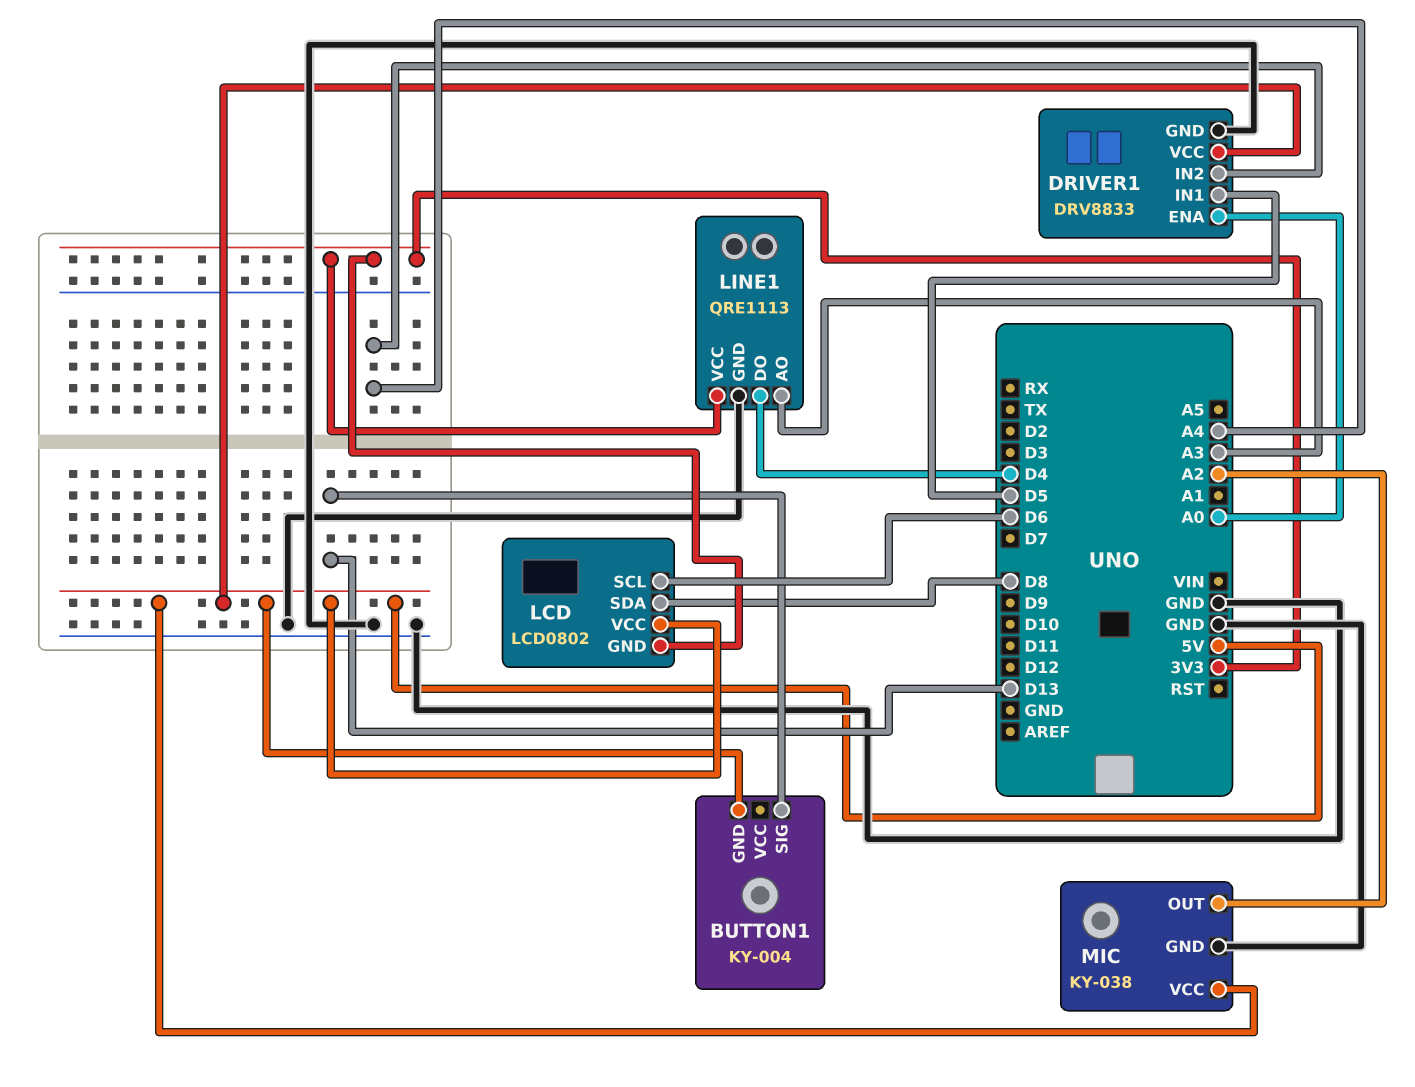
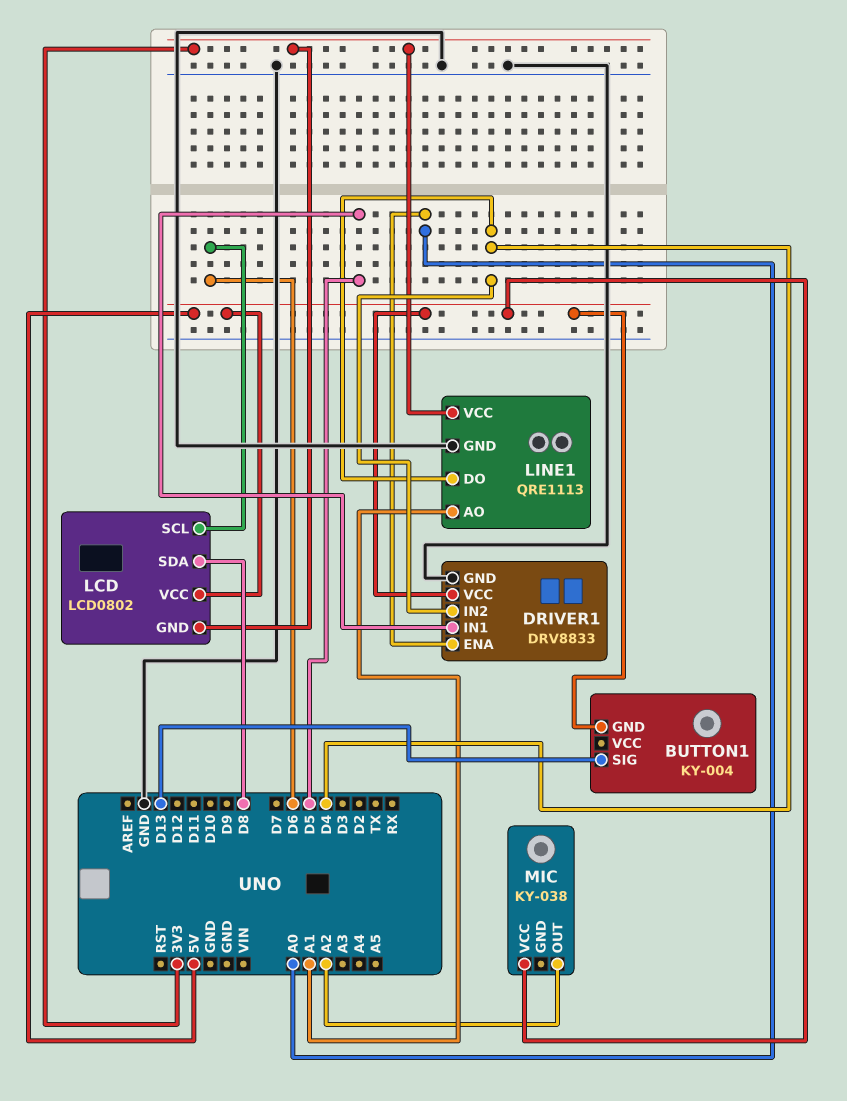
DRIVER1 pin IN2: A4 -> D4
LINE1 pin AO: A3 -> A1
MIC pin GND: GND -> none

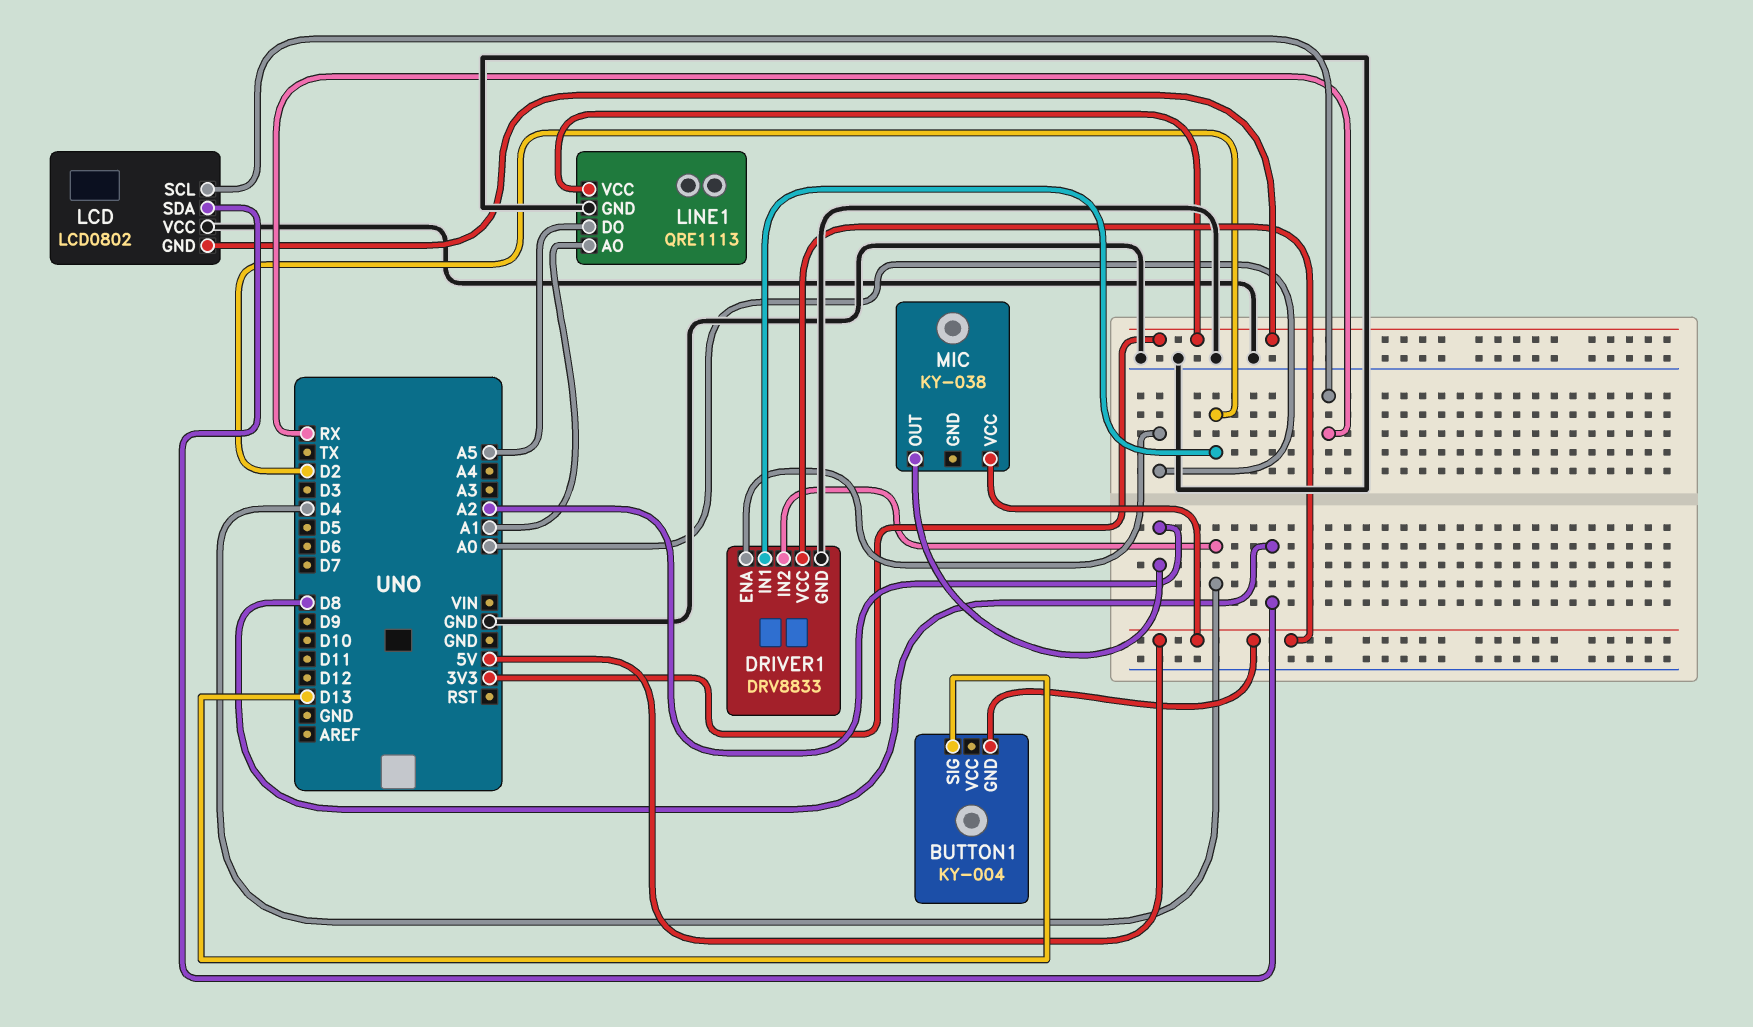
DRIVER1 pin IN1: D5 -> D2
LCD pin SCL: D6 -> RX
LCD pin VCC: 5V -> GND
LINE1 pin DO: D4 -> A5

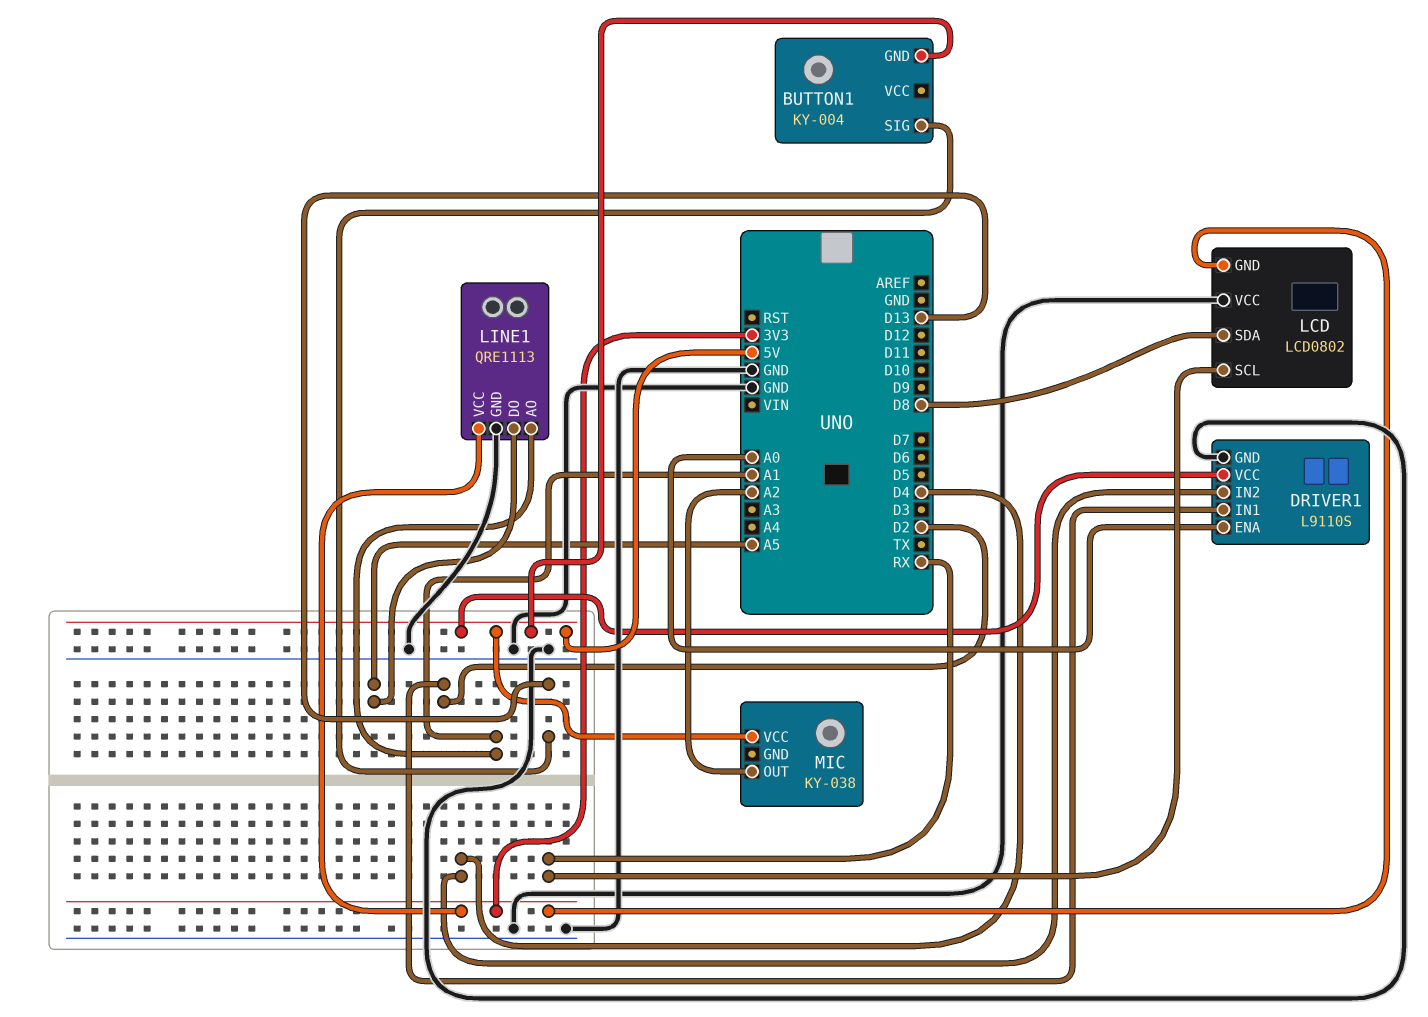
DRIVER1: DRV8833 -> L9110S

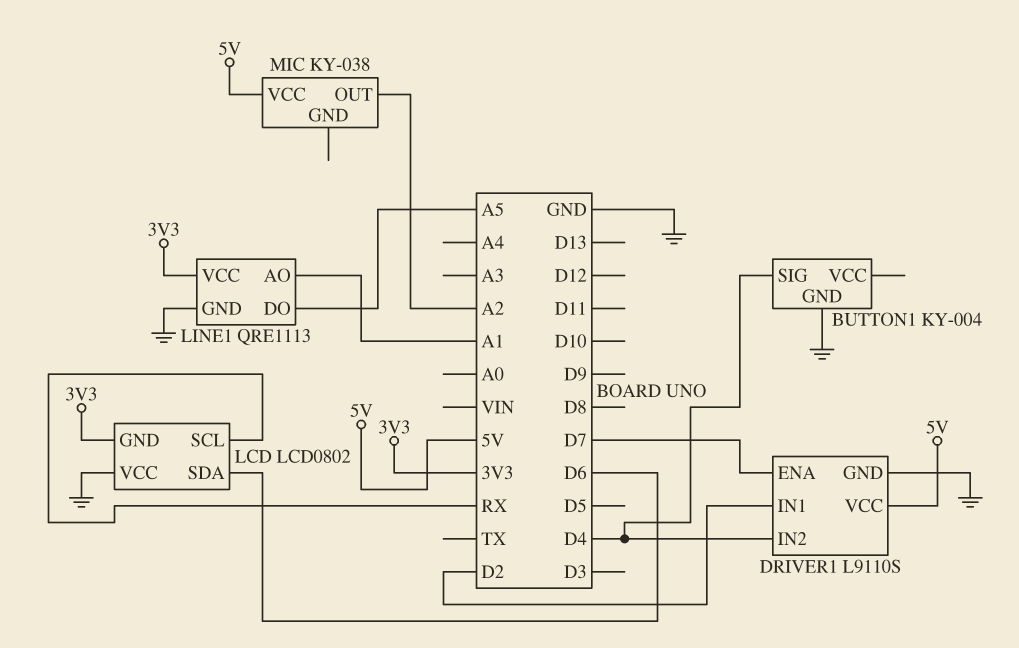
BUTTON1 pin GND: 5V -> GND
BUTTON1 pin SIG: D13 -> D4
DRIVER1 pin ENA: A0 -> D7
LCD pin SDA: D8 -> D6

